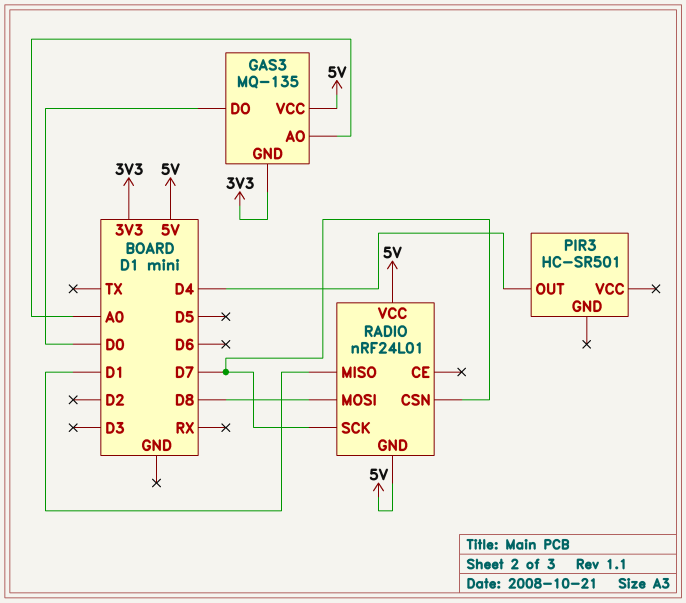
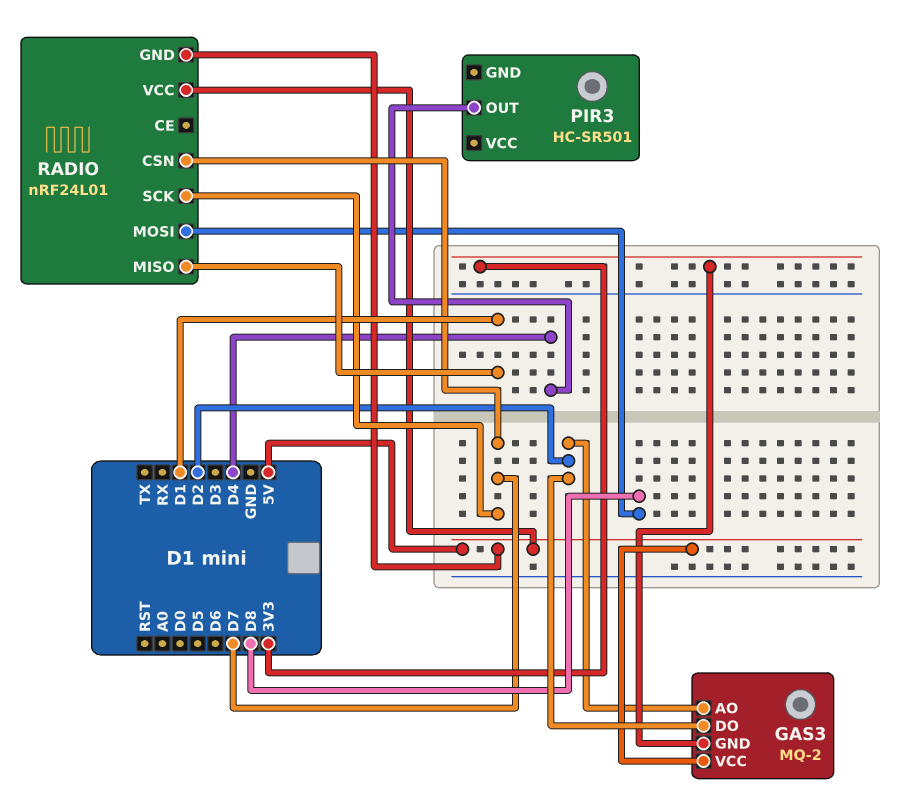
GAS3: MQ-135 -> MQ-2
GAS3 pin AO: A0 -> D2
GAS3 pin DO: D0 -> D2

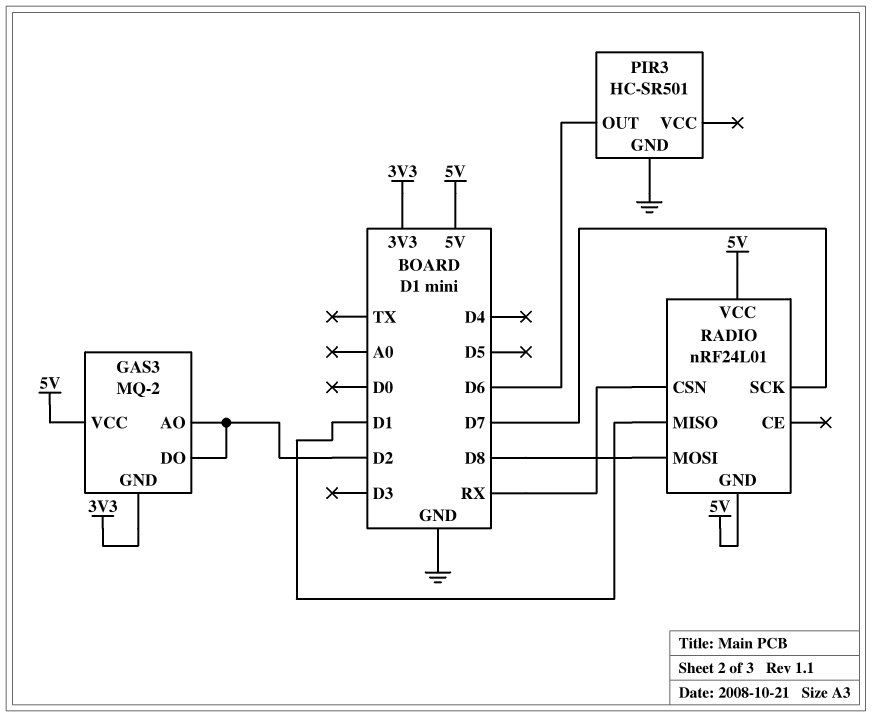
PIR3 pin GND: none -> GND
PIR3 pin OUT: D4 -> D6
RADIO pin CSN: D7 -> RX

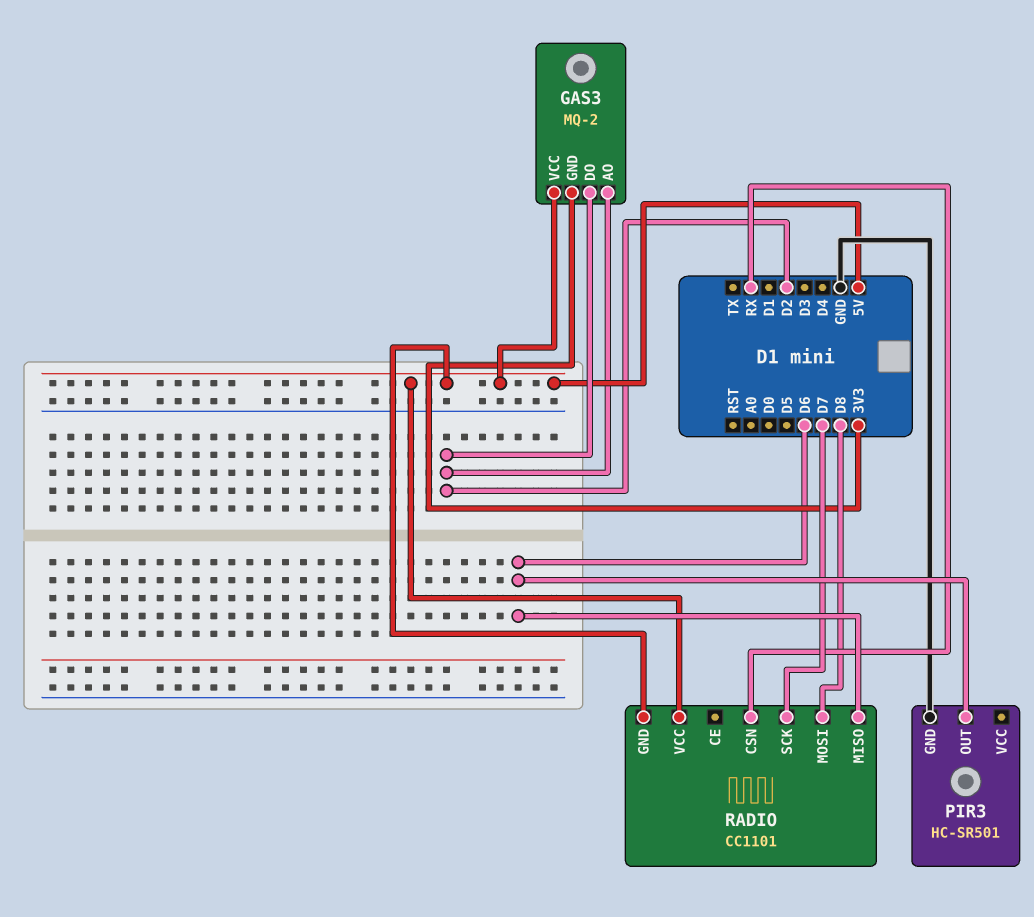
RADIO: nRF24L01 -> CC1101
RADIO pin MISO: D1 -> D6

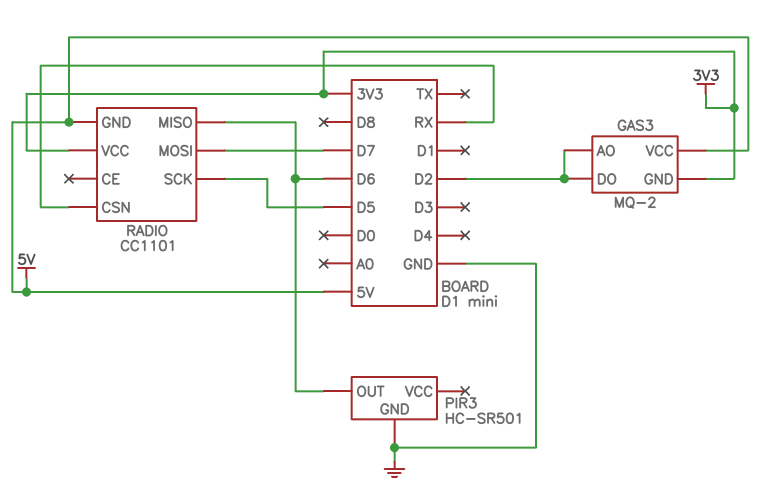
RADIO pin MOSI: D8 -> D7
RADIO pin SCK: D7 -> D5
RADIO pin VCC: 5V -> 3V3

